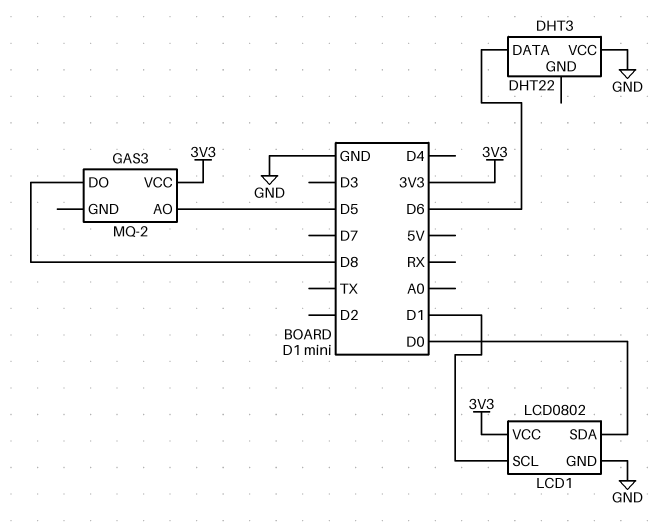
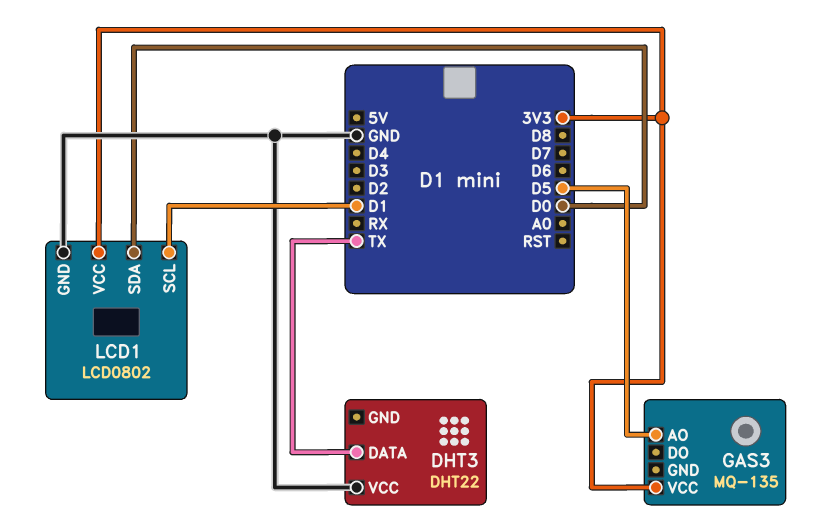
DHT3 pin DATA: D6 -> TX
GAS3: MQ-2 -> MQ-135
GAS3 pin DO: D8 -> none

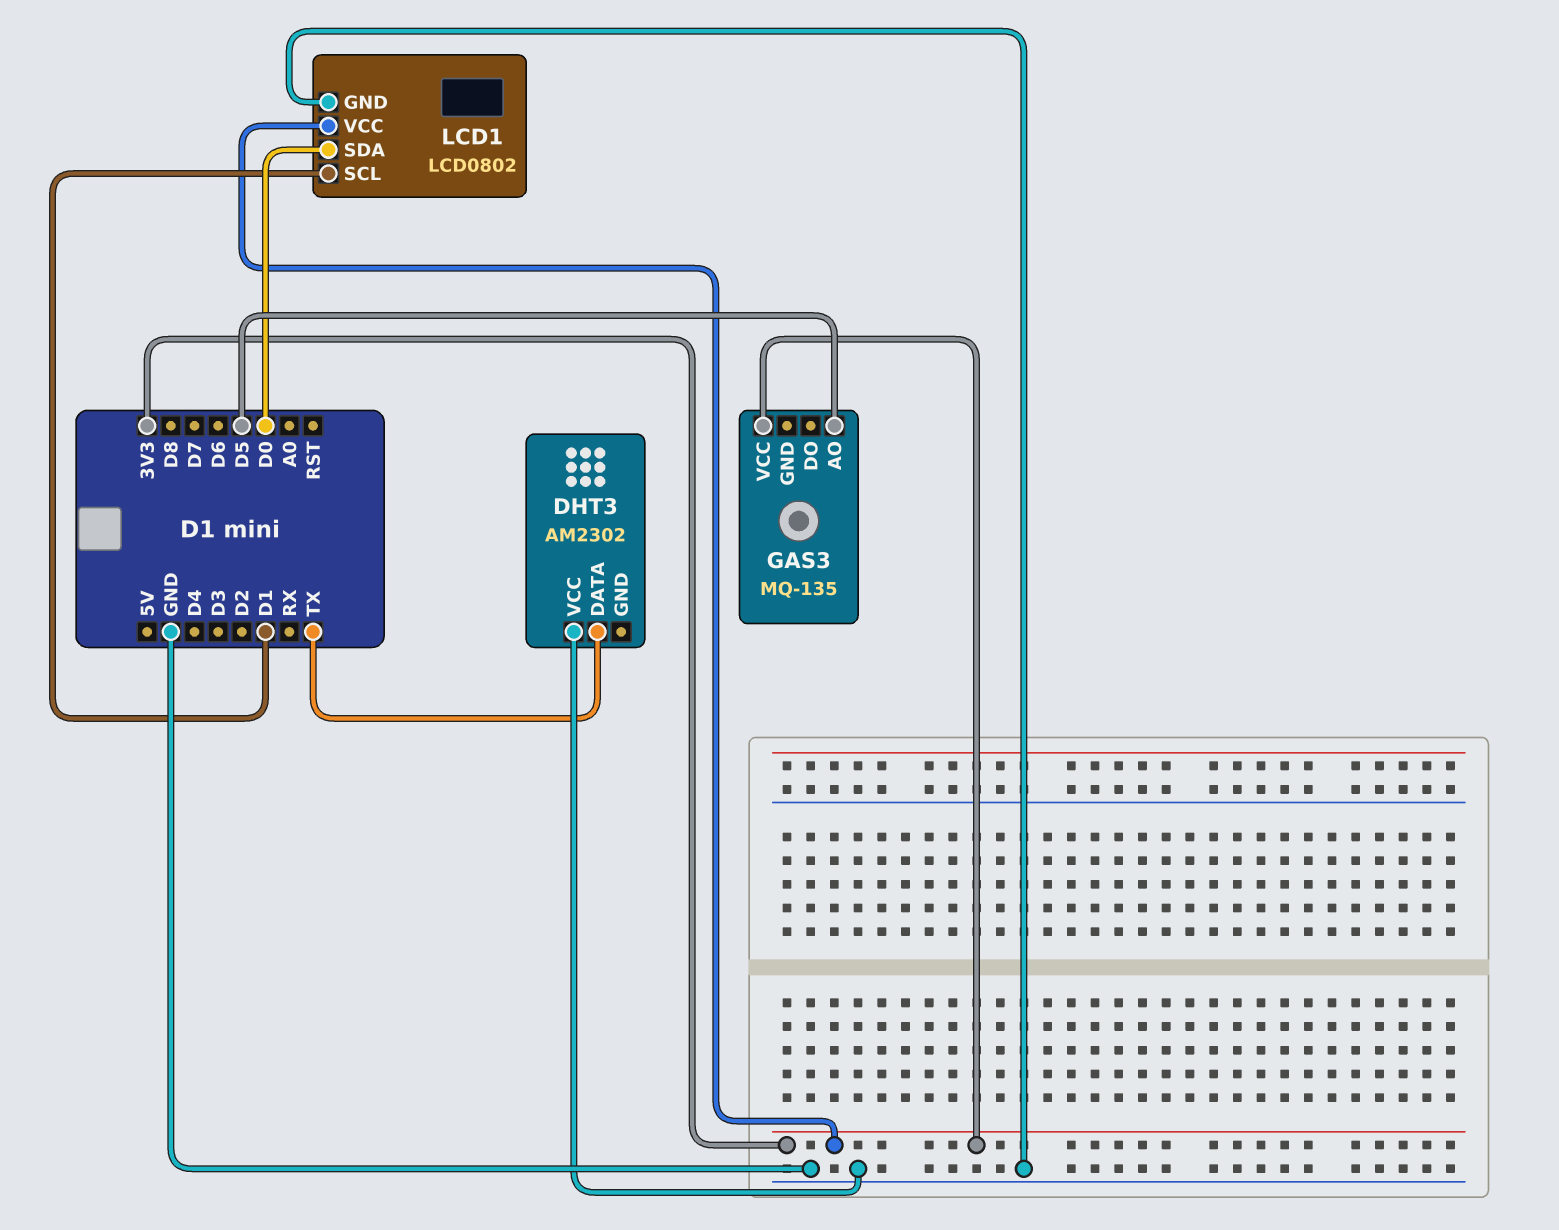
DHT3: DHT22 -> AM2302

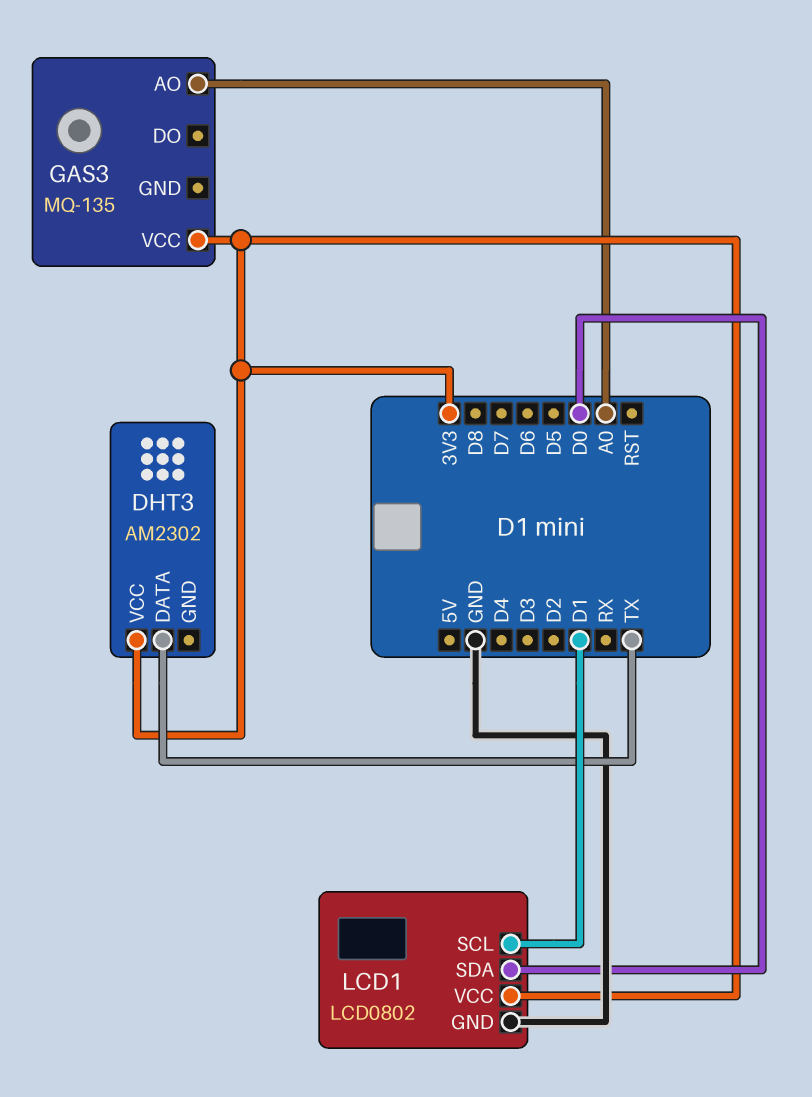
DHT3 pin VCC: GND -> 3V3
GAS3 pin AO: D5 -> A0

